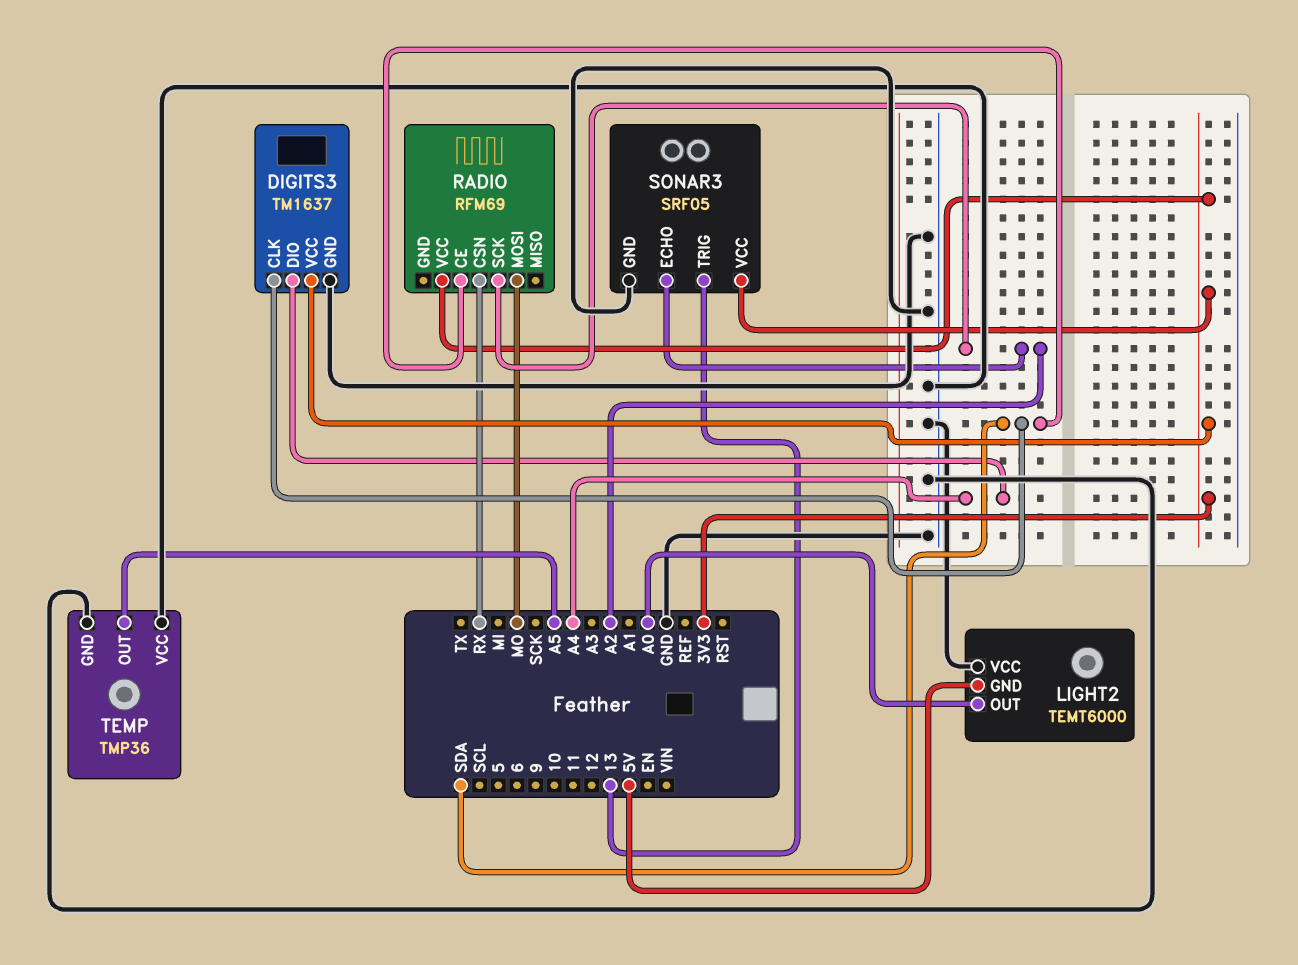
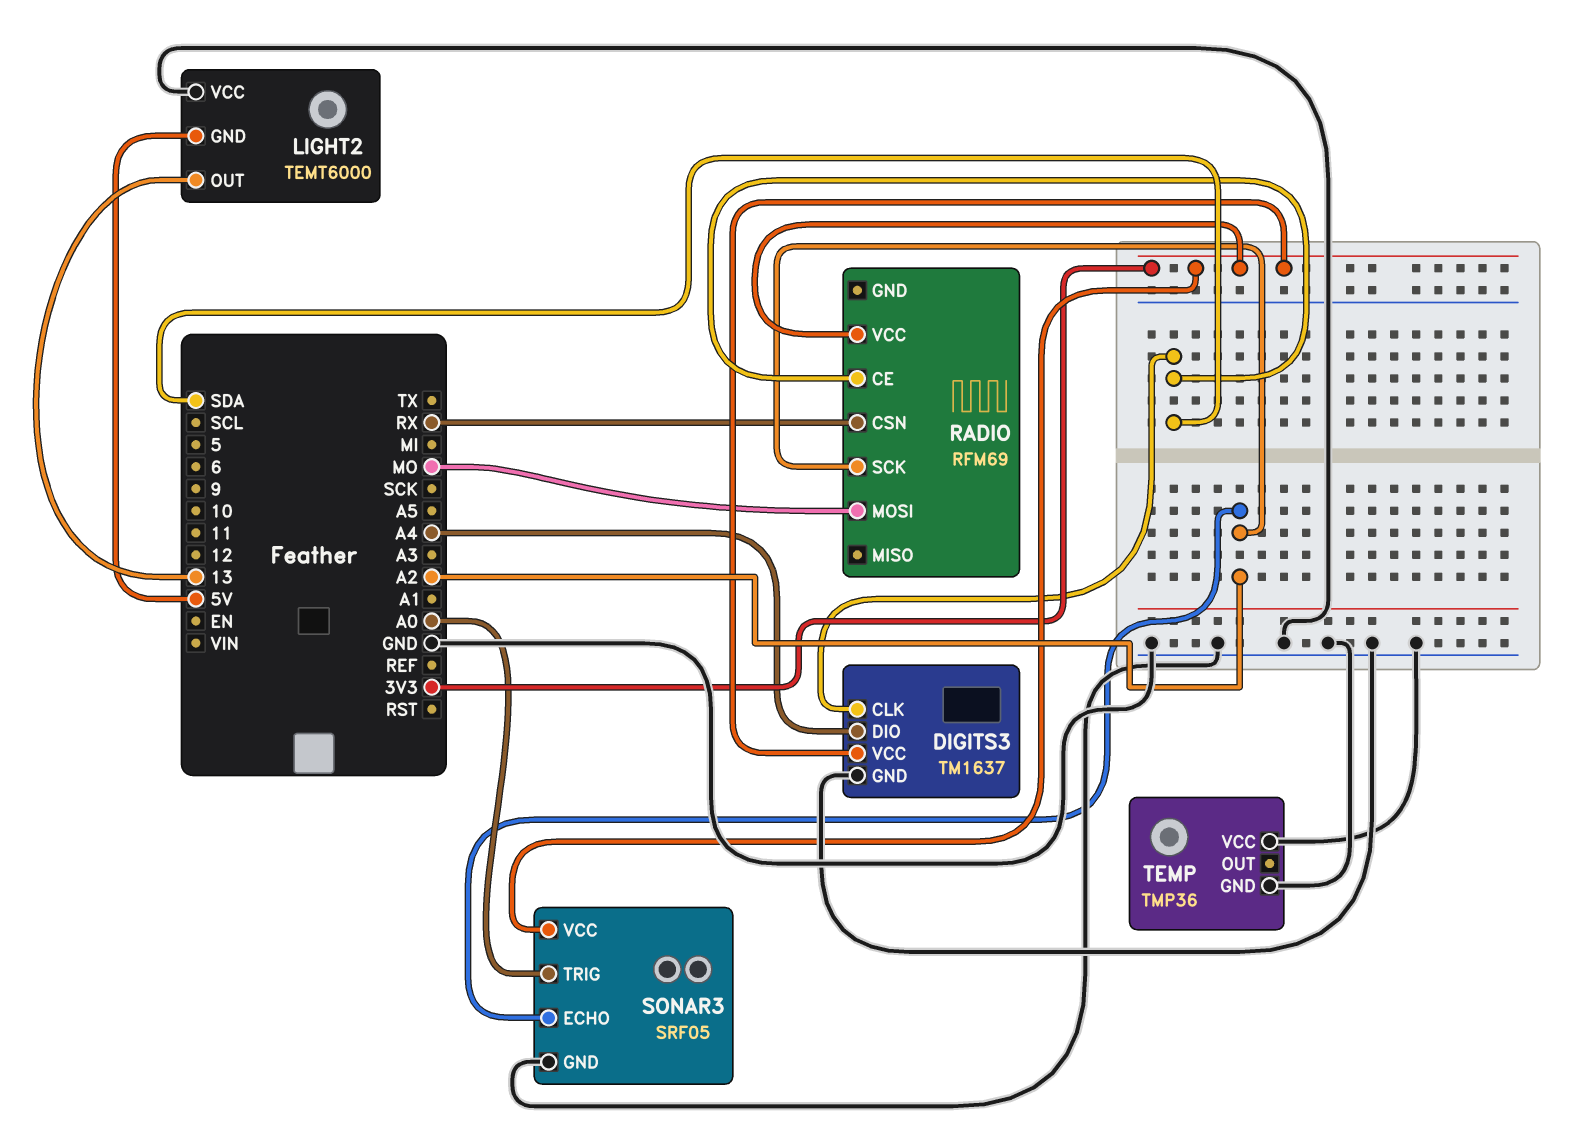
LIGHT2 pin OUT: A0 -> 13
SONAR3 pin TRIG: 13 -> A0
TEMP pin OUT: A5 -> none

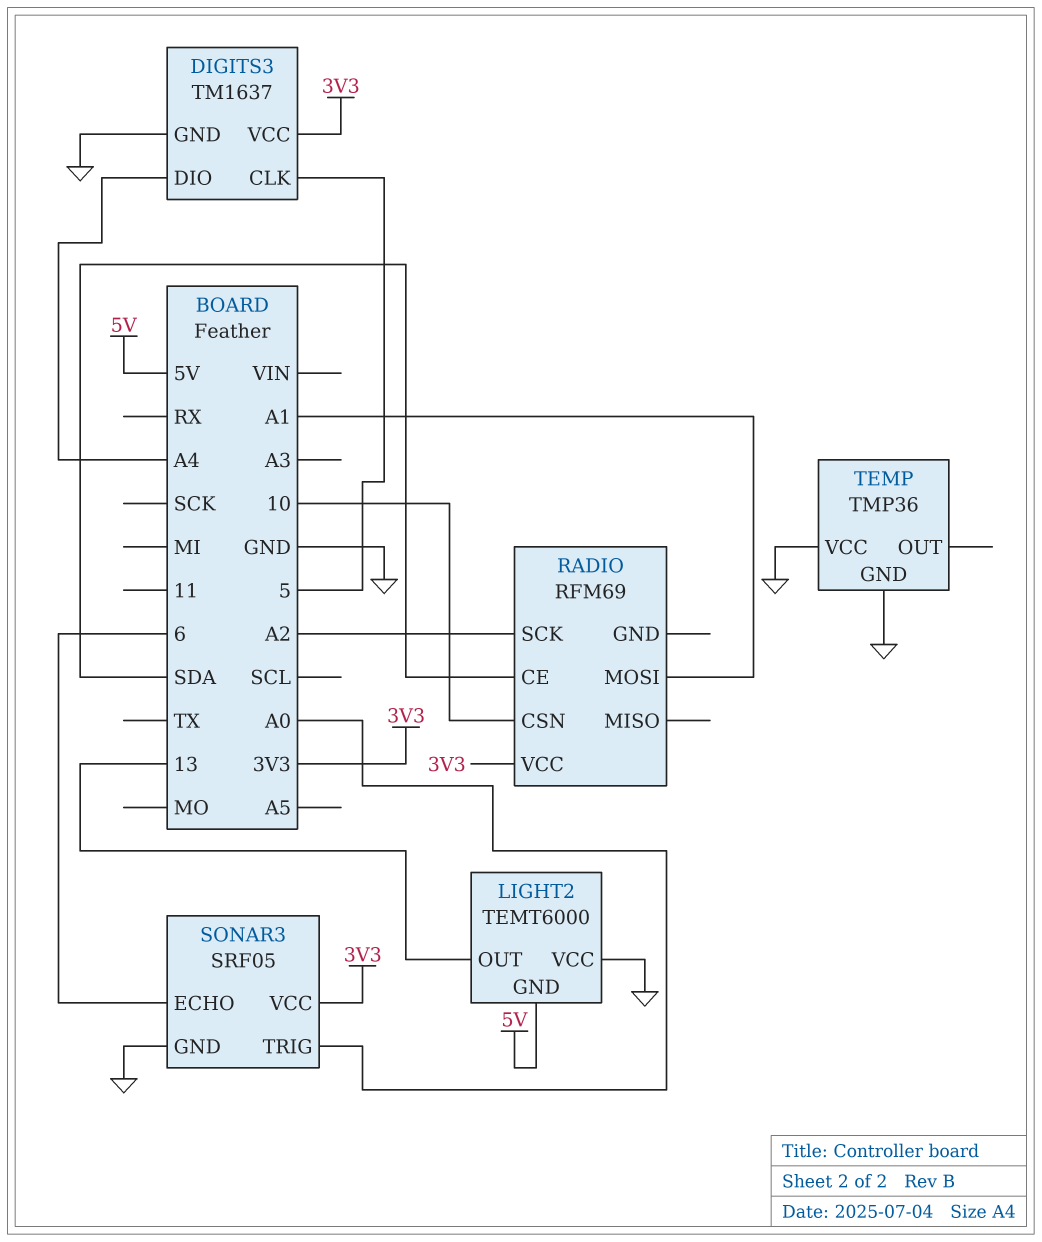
DIGITS3 pin CLK: SDA -> 5
RADIO pin CSN: RX -> 10
RADIO pin MOSI: MO -> A1
SONAR3 pin ECHO: A2 -> 6

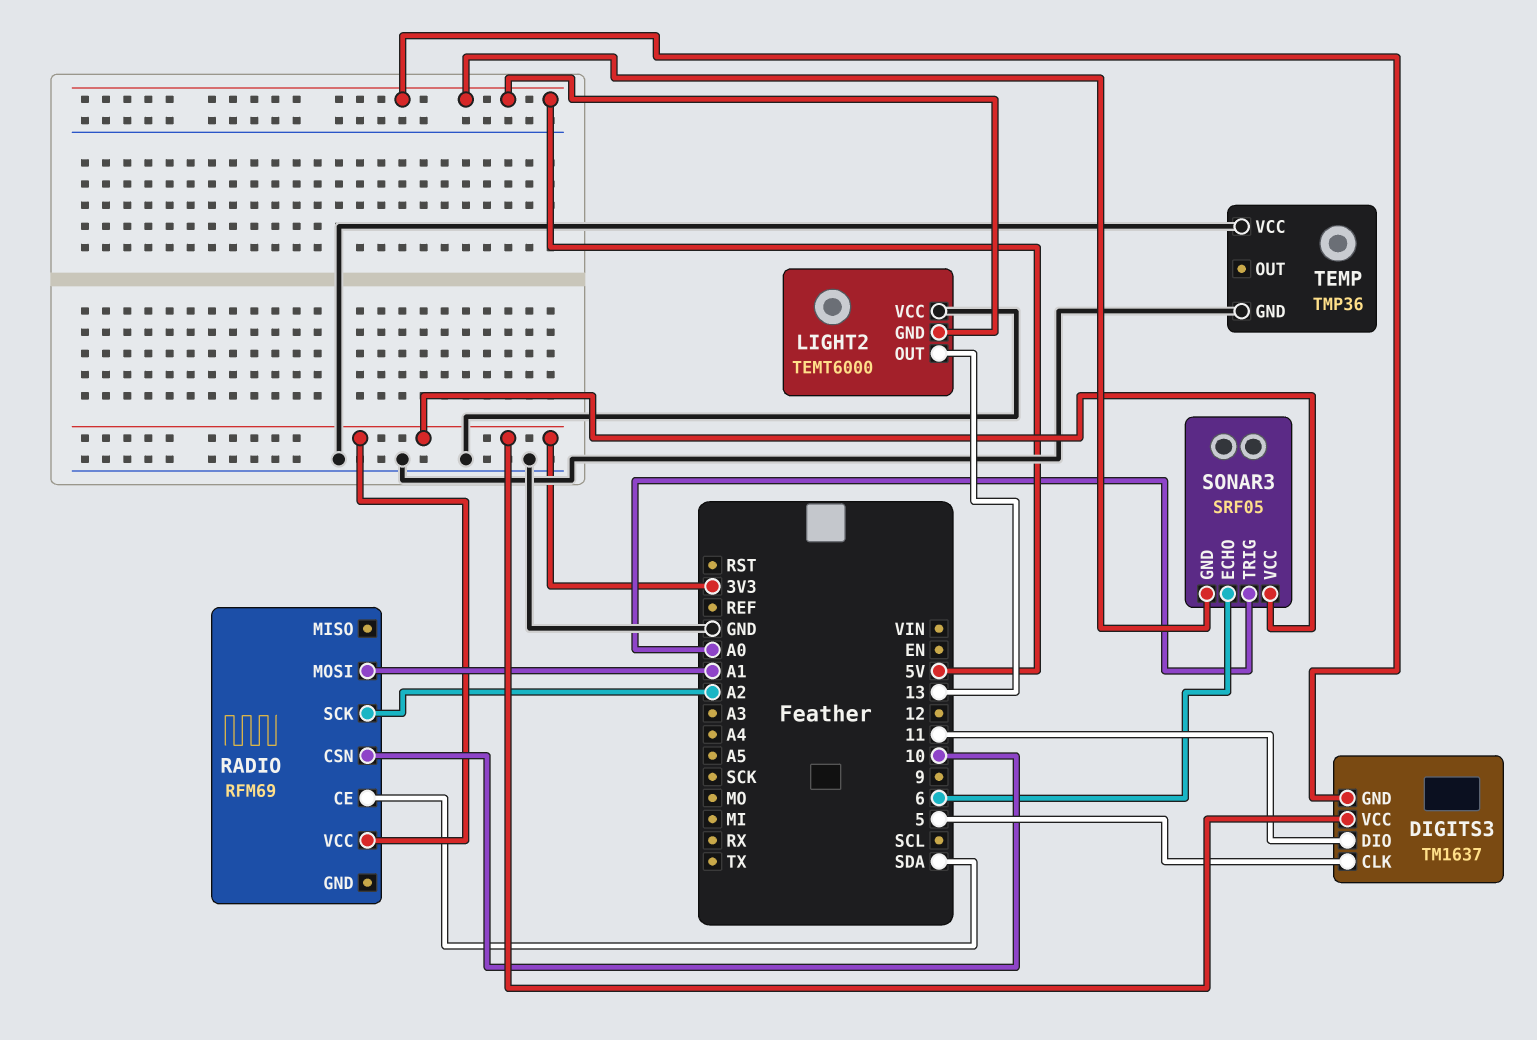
DIGITS3 pin DIO: A4 -> 11
DIGITS3 pin GND: GND -> 5V
SONAR3 pin GND: GND -> 5V

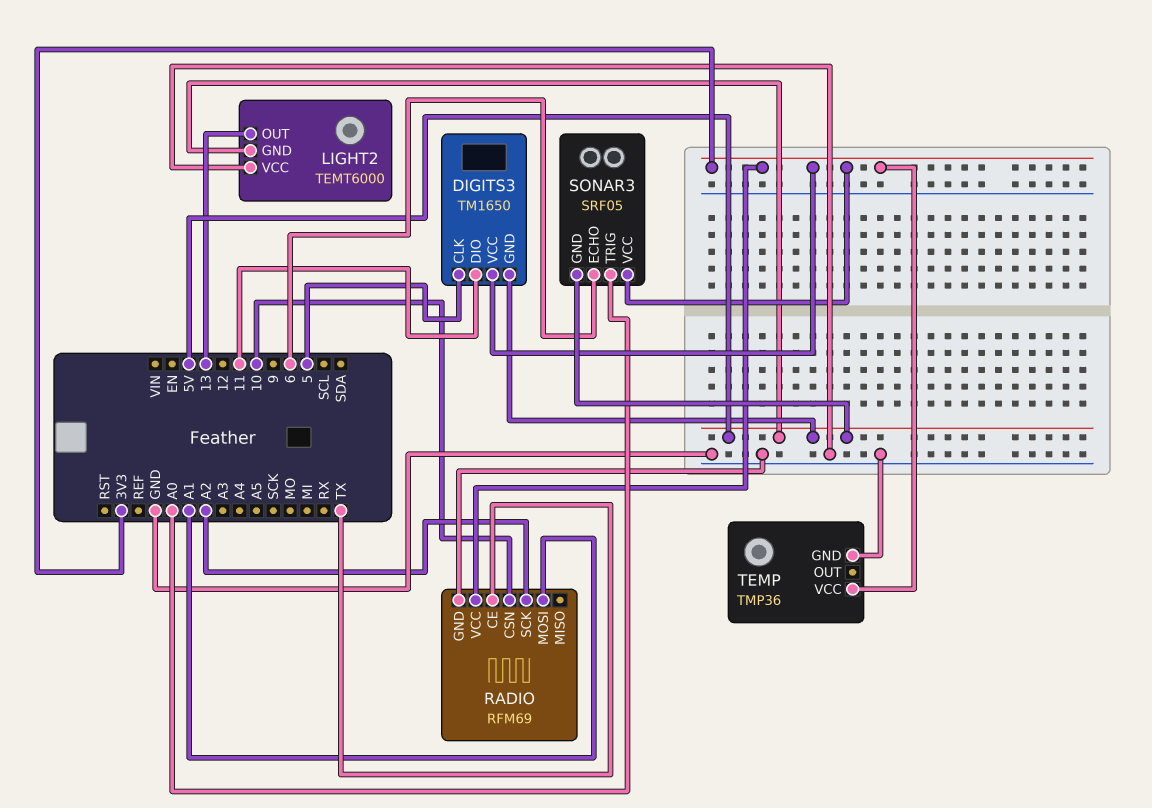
DIGITS3: TM1637 -> TM1650
RADIO pin CE: SDA -> TX
RADIO pin GND: none -> GND
TEMP pin VCC: GND -> 3V3

